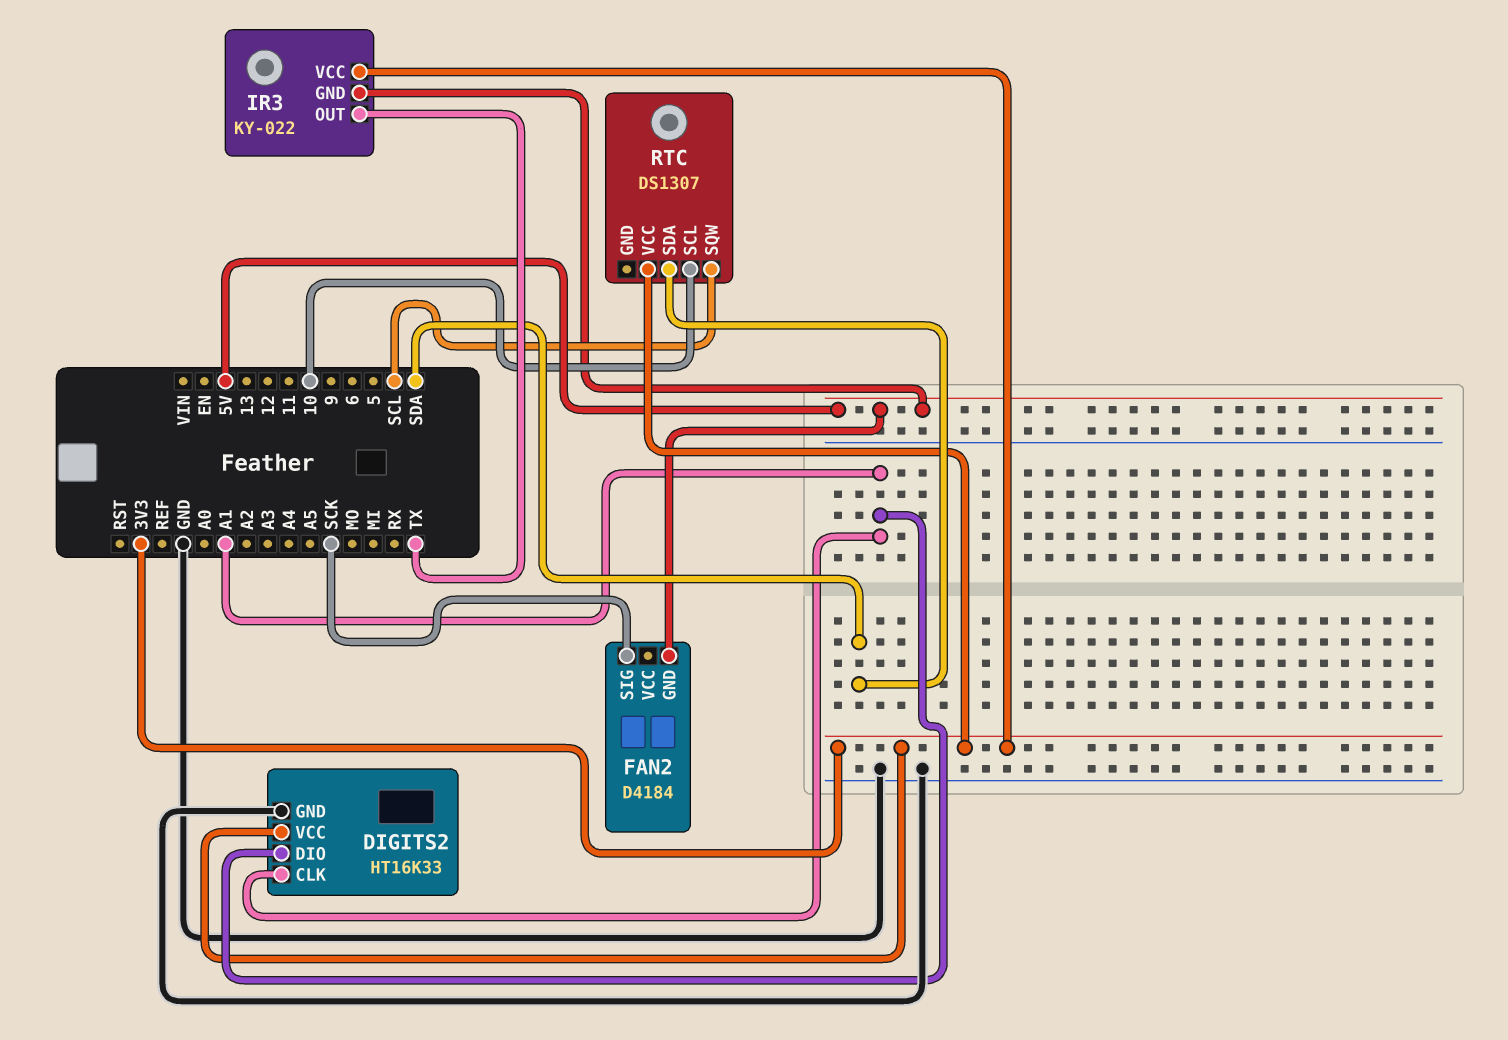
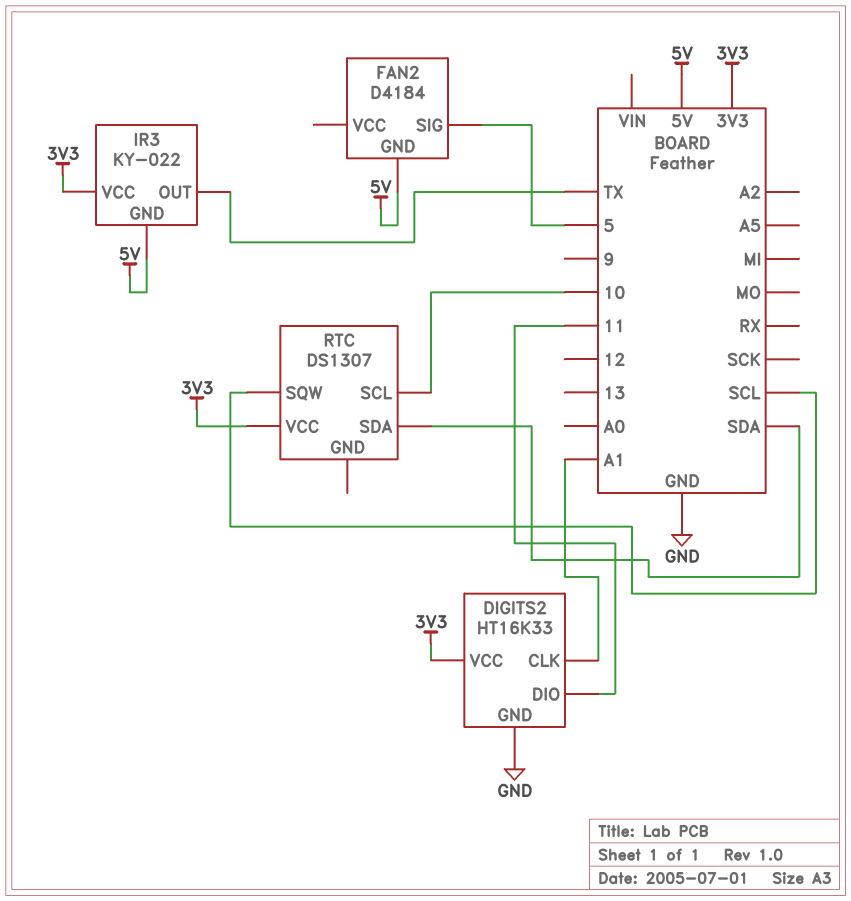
DIGITS2 pin DIO: A1 -> 11
FAN2 pin SIG: SCK -> 5

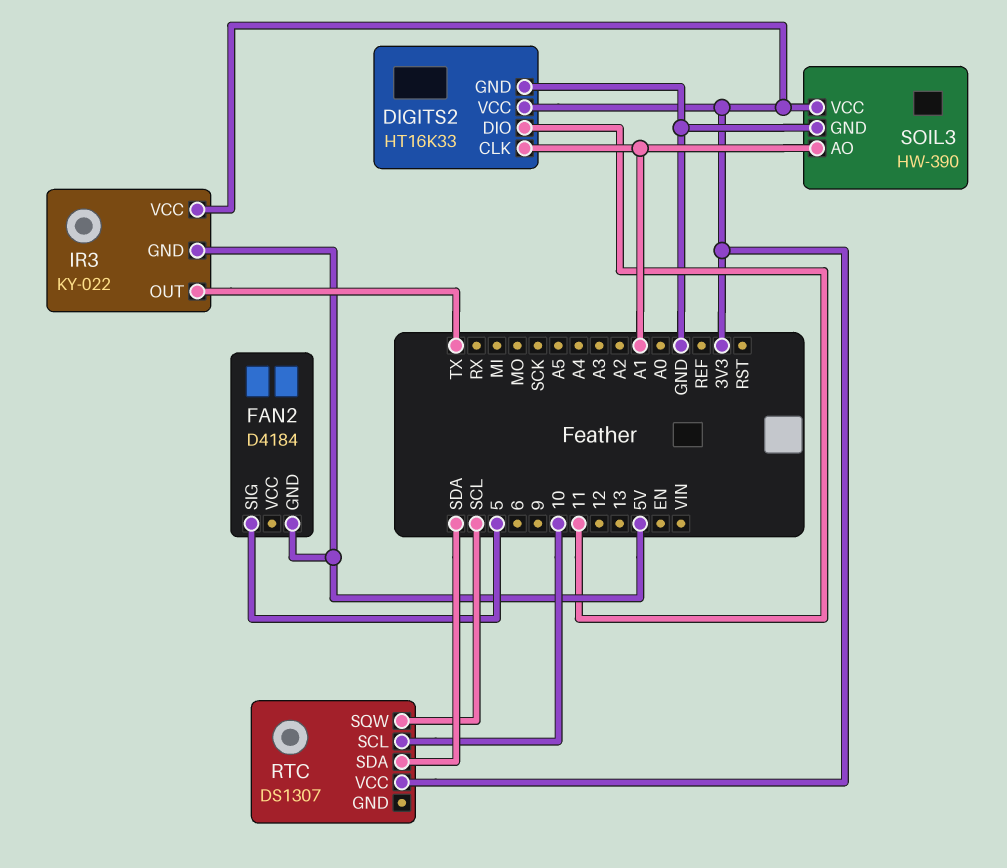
SOIL3: none -> HW-390
SOIL3 pin AO: none -> A1
SOIL3 pin GND: none -> GND
SOIL3 pin VCC: none -> 3V3

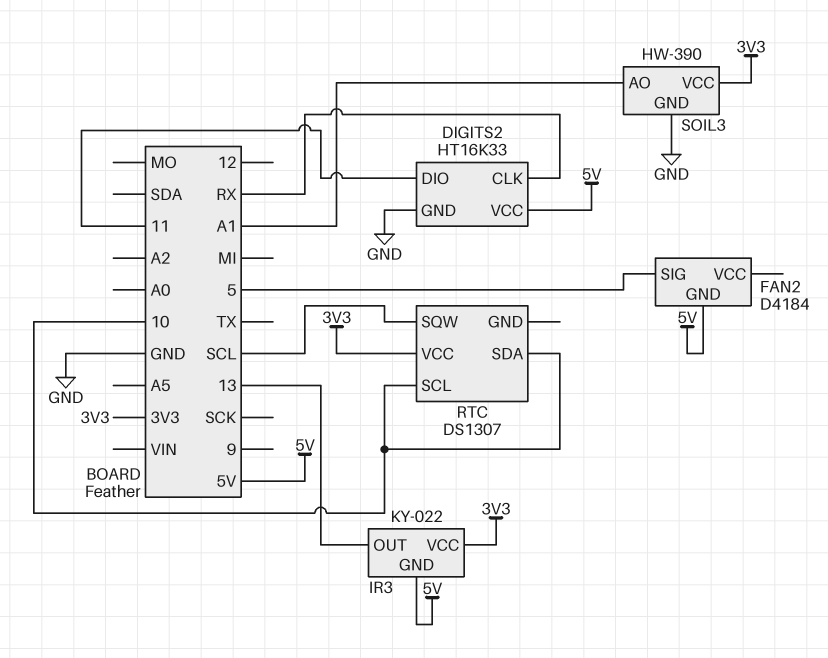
DIGITS2 pin CLK: A1 -> RX
DIGITS2 pin VCC: 3V3 -> 5V
IR3 pin OUT: TX -> 13
RTC pin SDA: SDA -> 10

